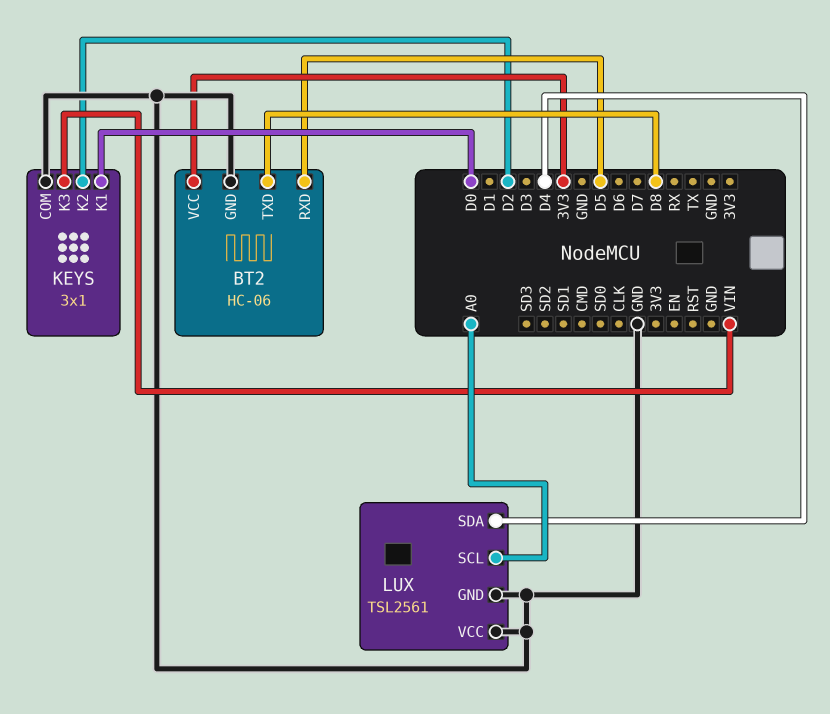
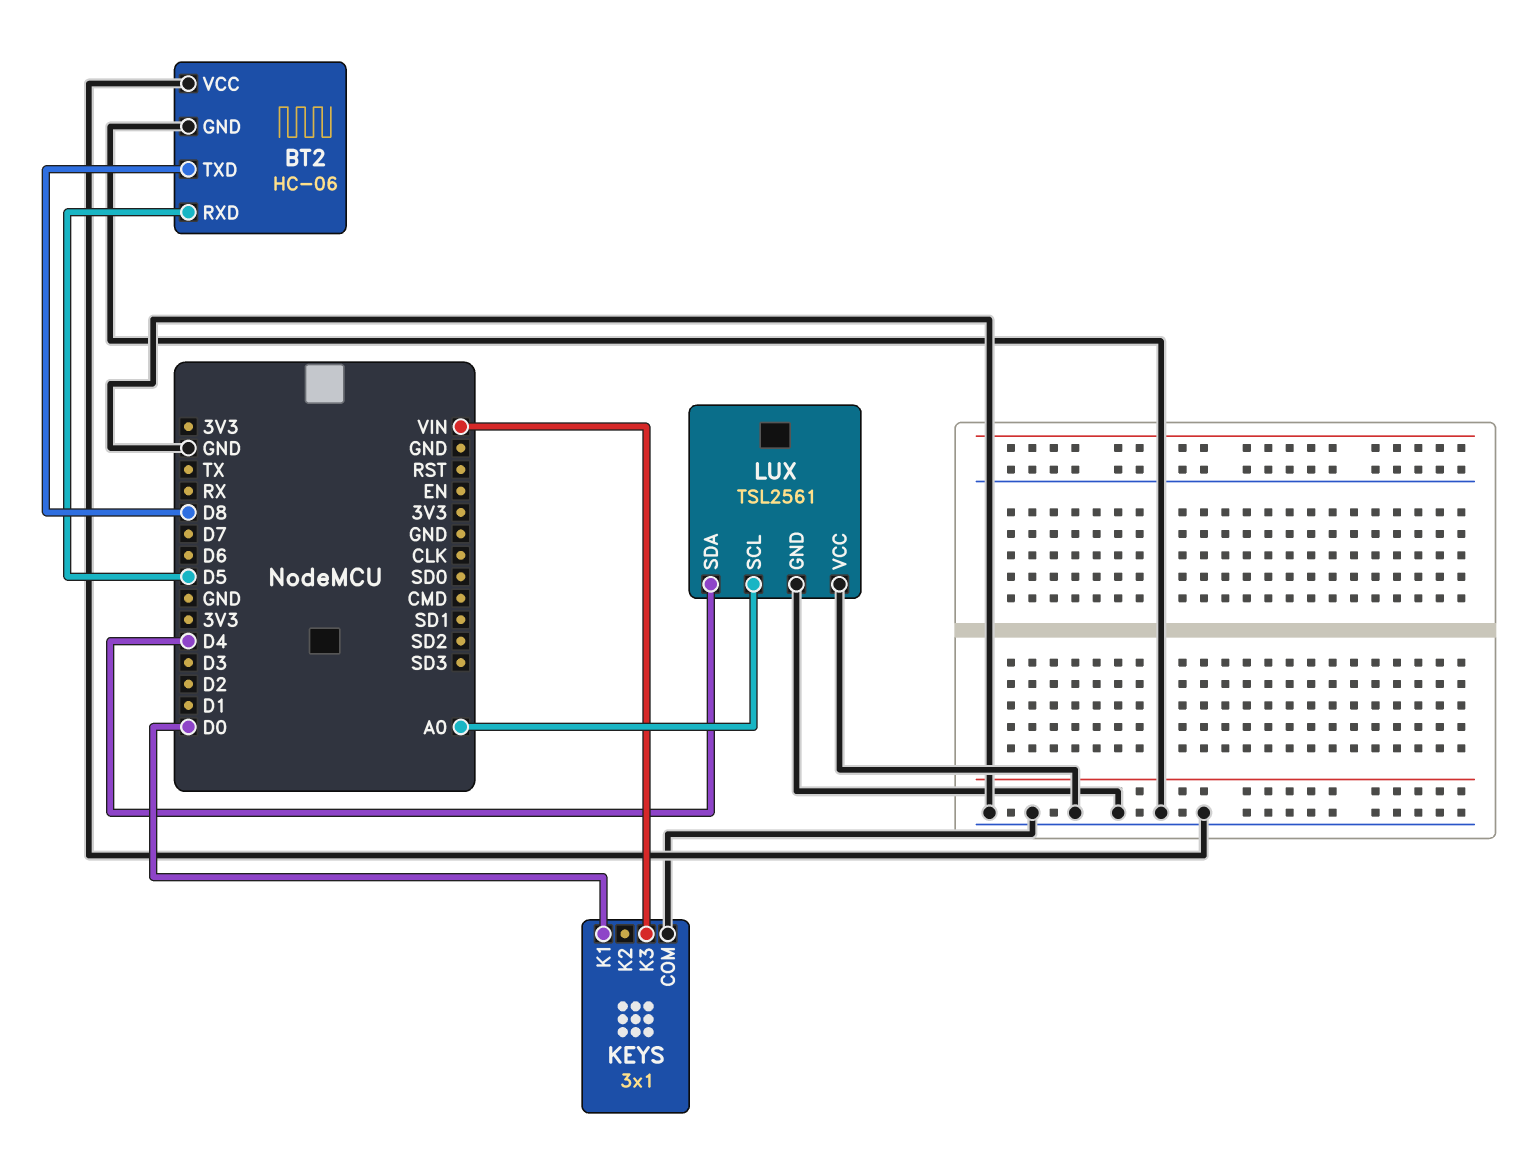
BT2 pin VCC: 3V3 -> GND
KEYS pin K2: D2 -> none

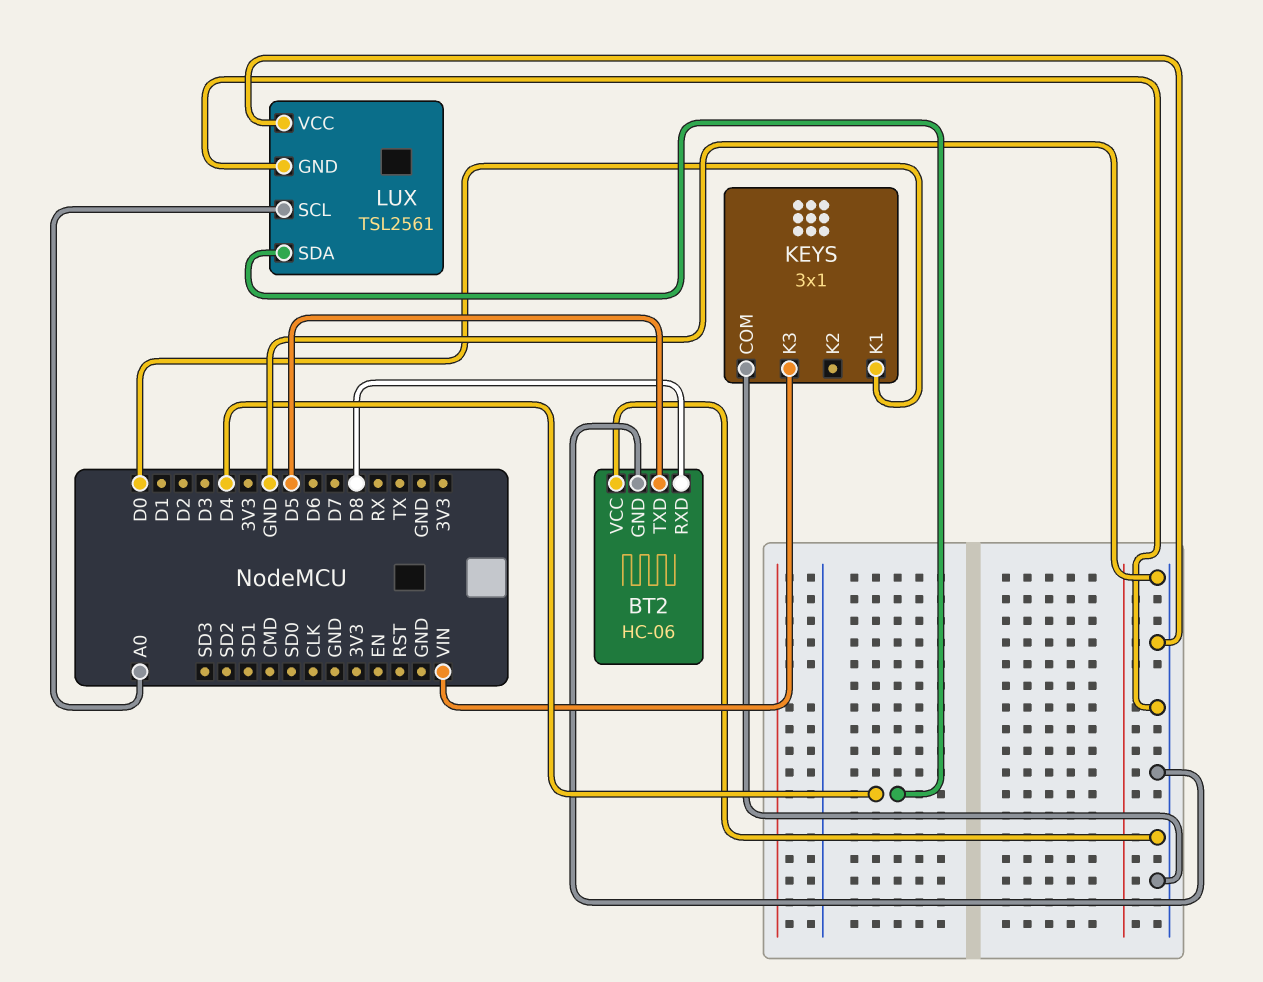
BT2 pin RXD: D5 -> D8
BT2 pin TXD: D8 -> D5

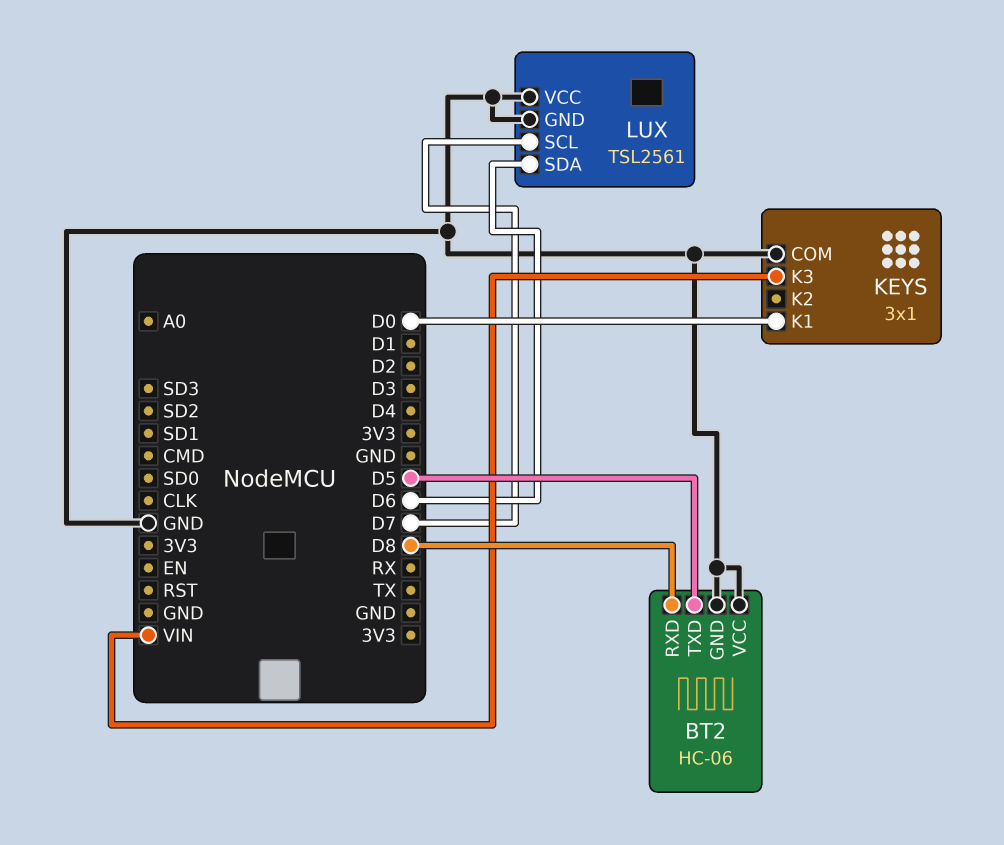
LUX pin SCL: A0 -> D7
LUX pin SDA: D4 -> D6

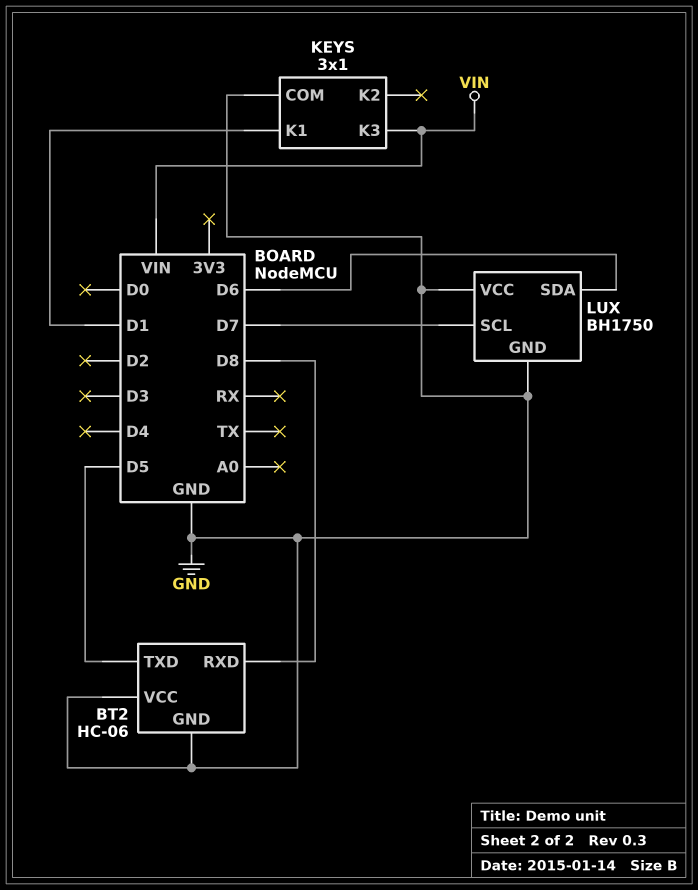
KEYS pin K1: D0 -> D1
LUX: TSL2561 -> BH1750

